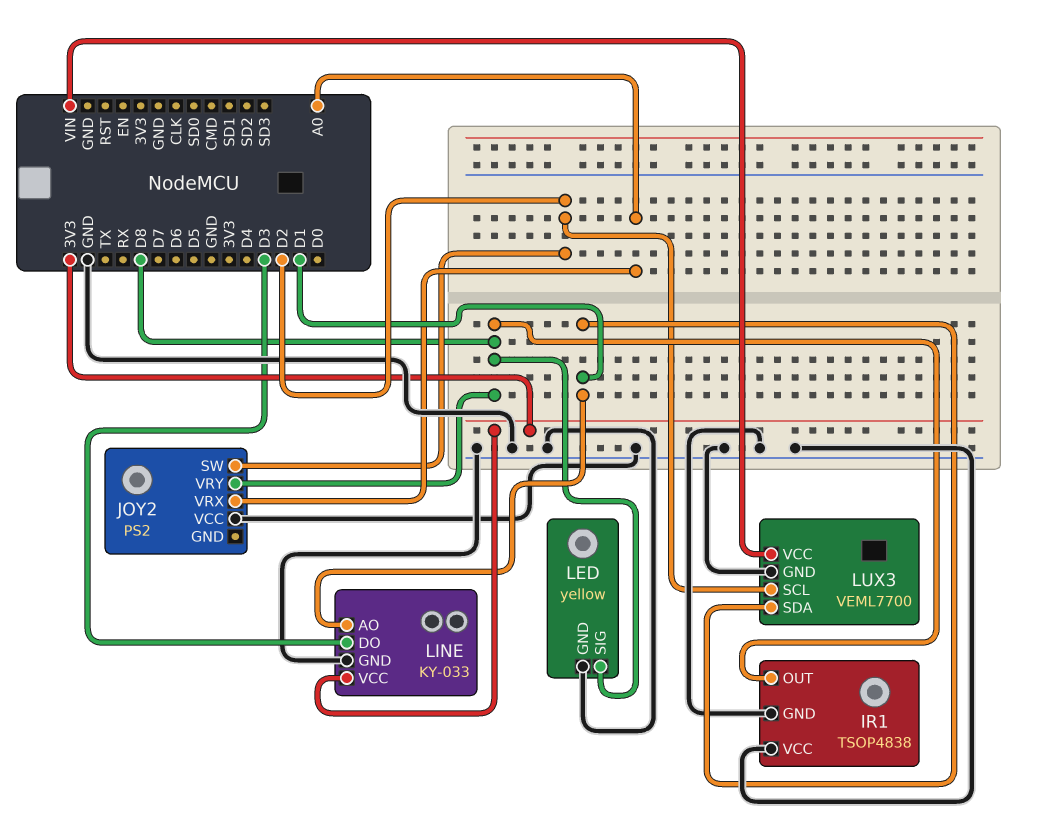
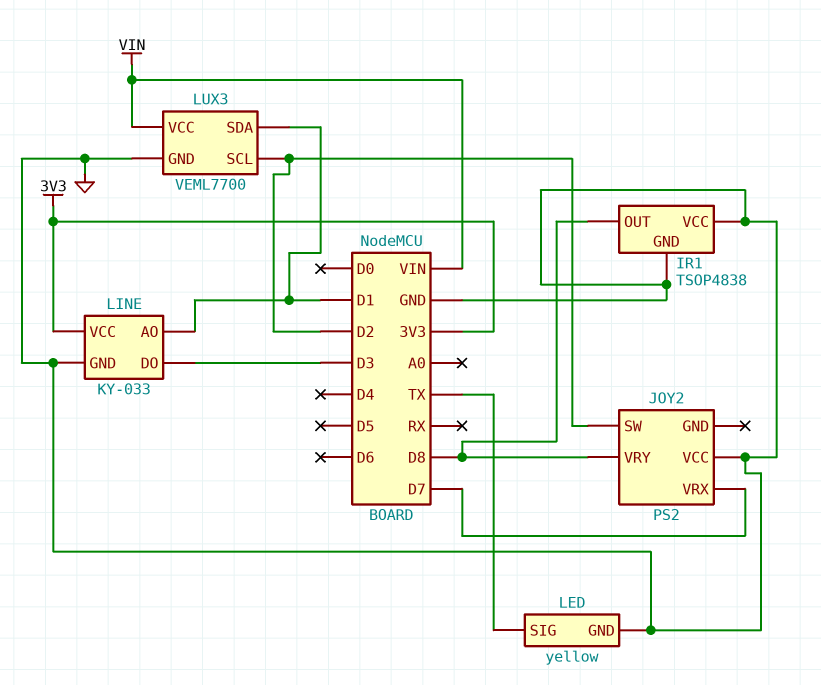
JOY2 pin VRX: A0 -> D7
LED pin SIG: D8 -> TX

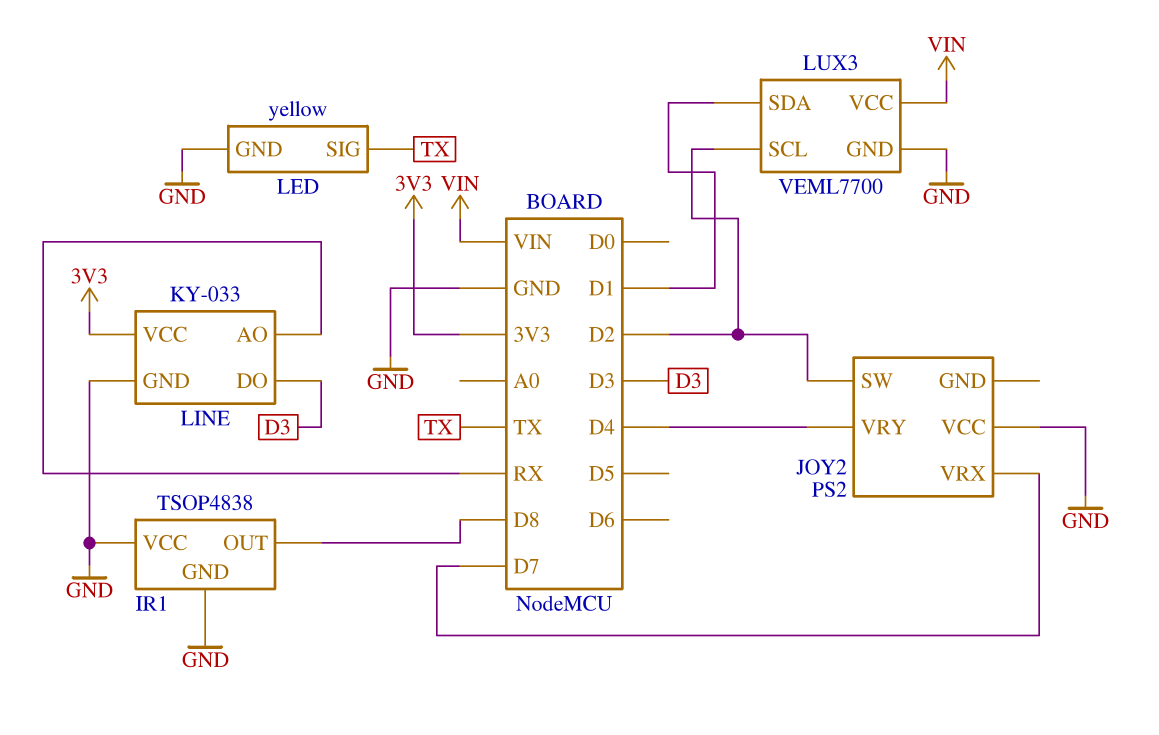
JOY2 pin VRY: D8 -> D4
LINE pin AO: D1 -> RX

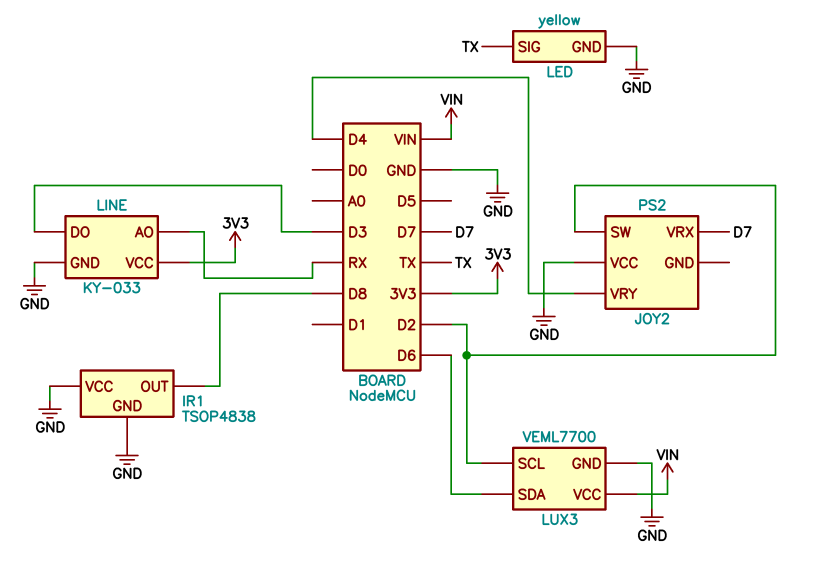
LUX3 pin SDA: D1 -> D6

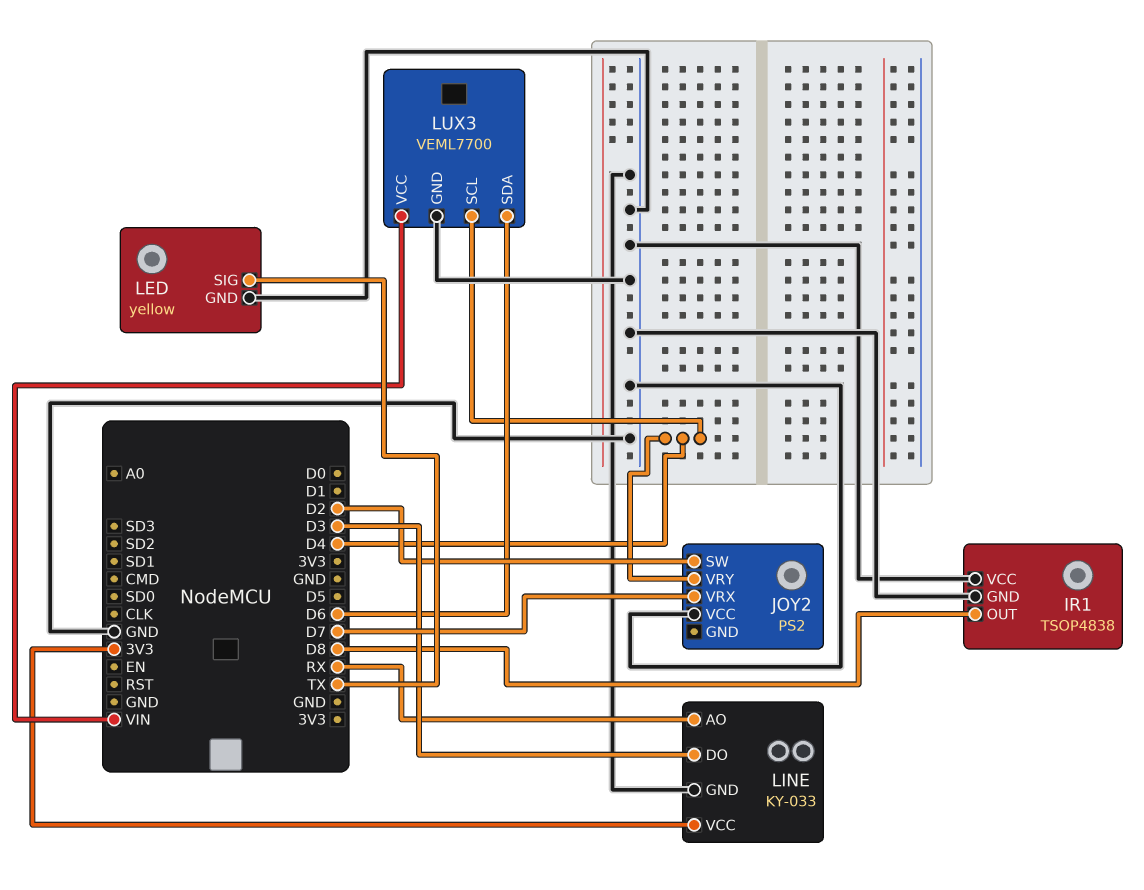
LUX3 pin SCL: D2 -> D4

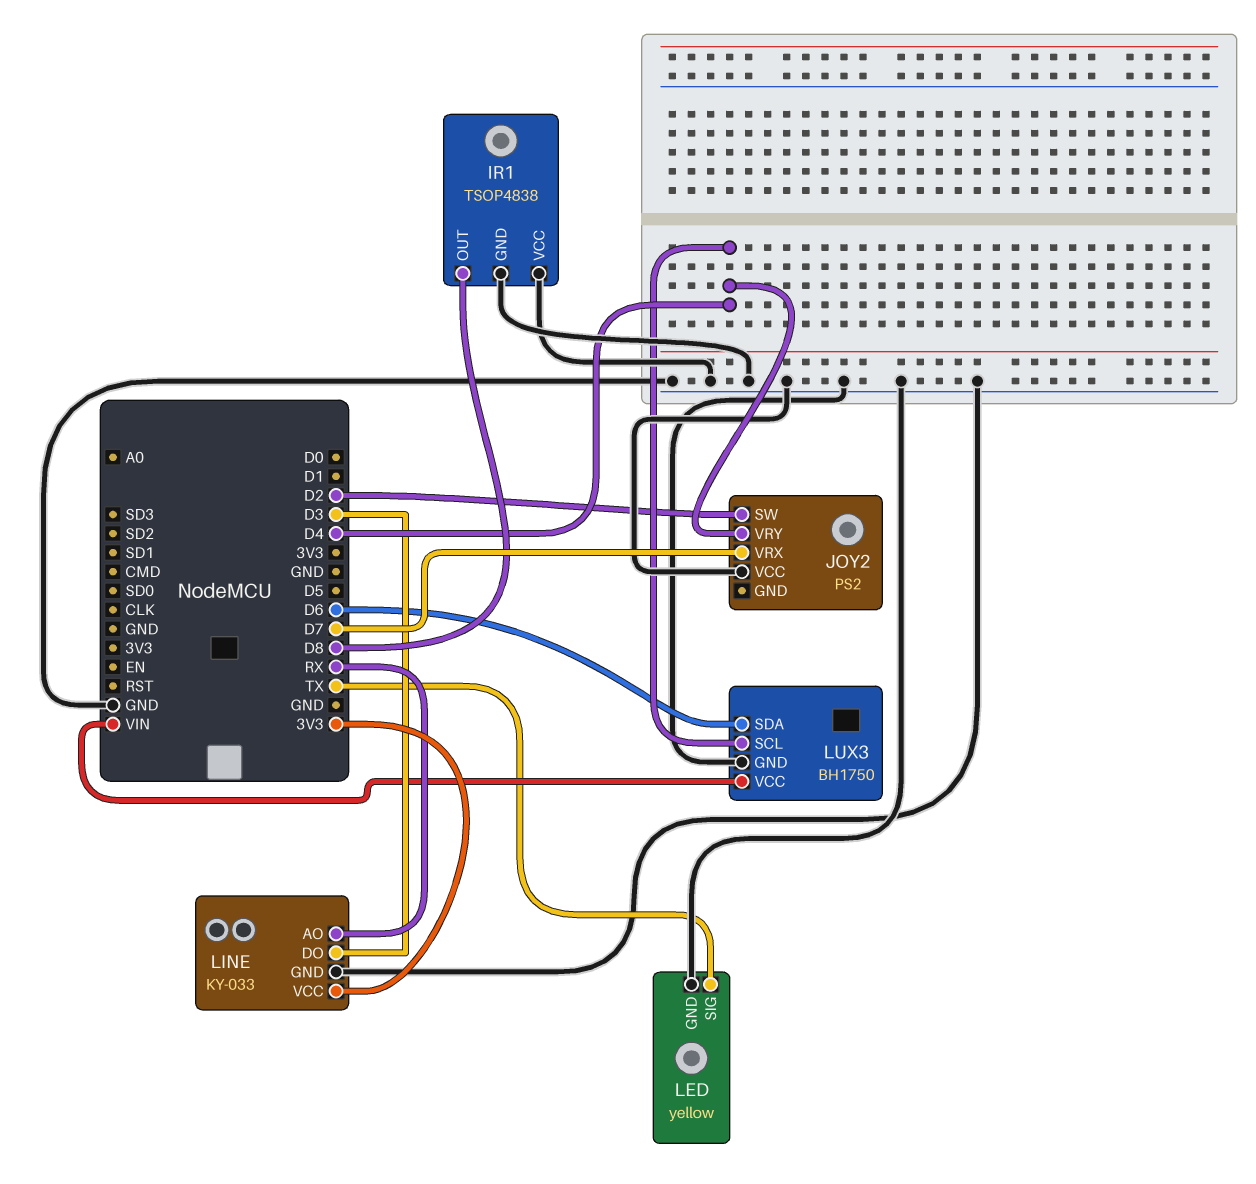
LUX3: VEML7700 -> BH1750

